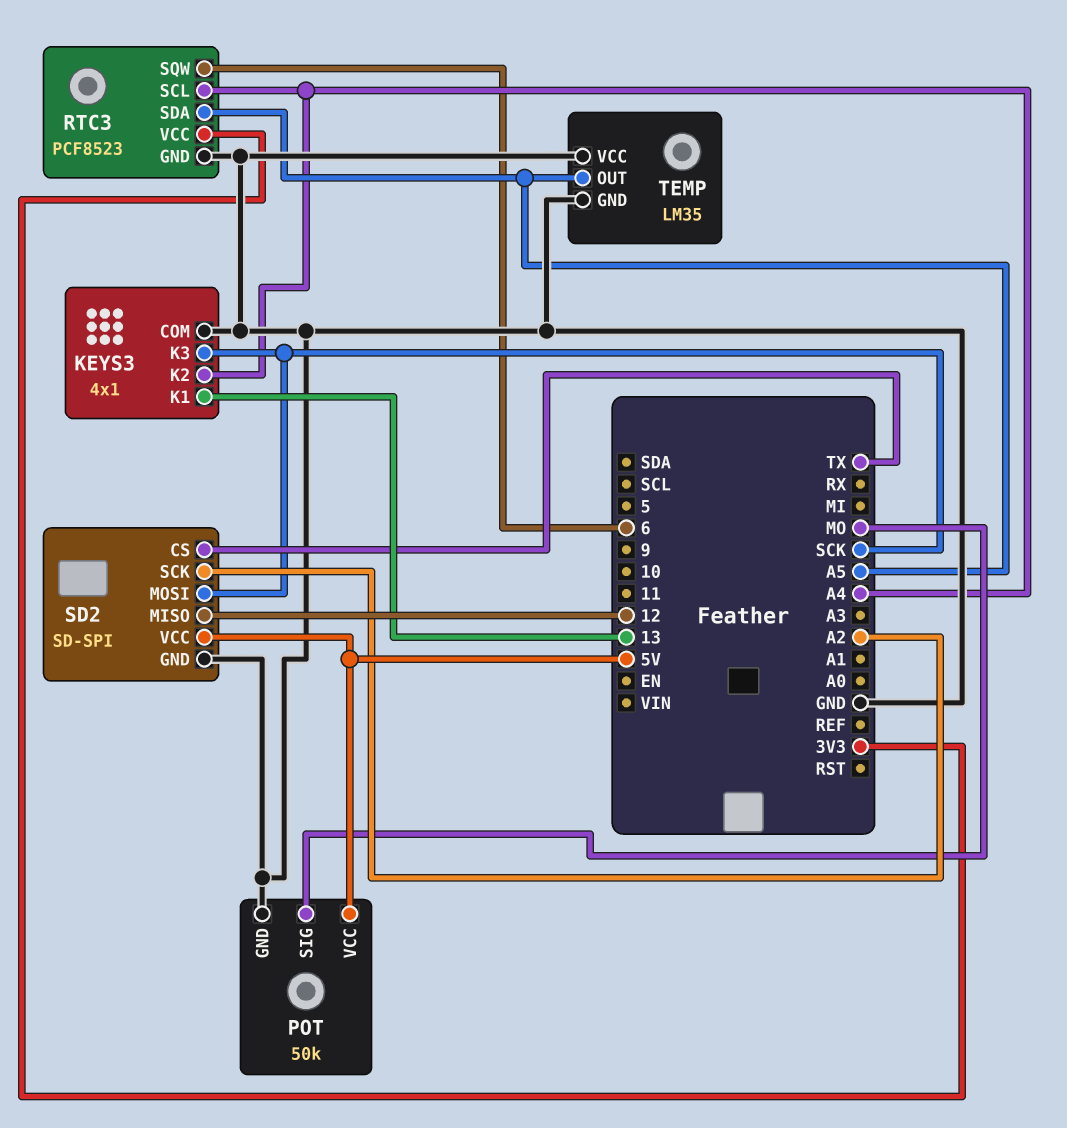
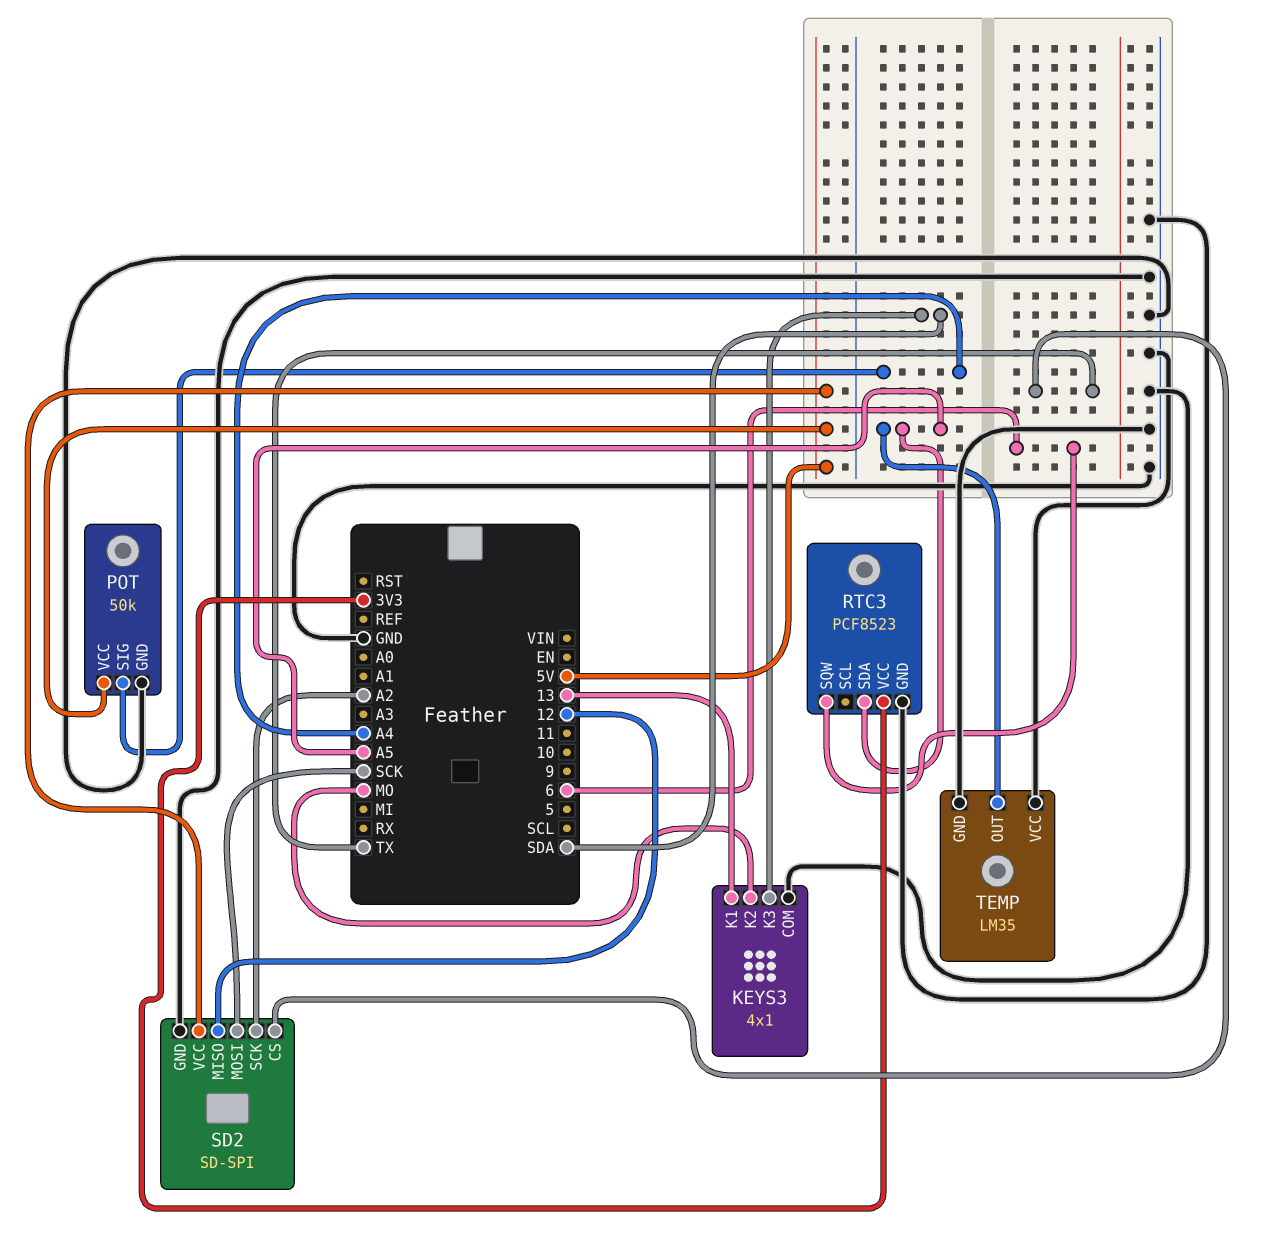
KEYS3 pin K2: A4 -> MO
KEYS3 pin K3: SCK -> SDA
POT pin SIG: MO -> A4
RTC3 pin SCL: A4 -> none

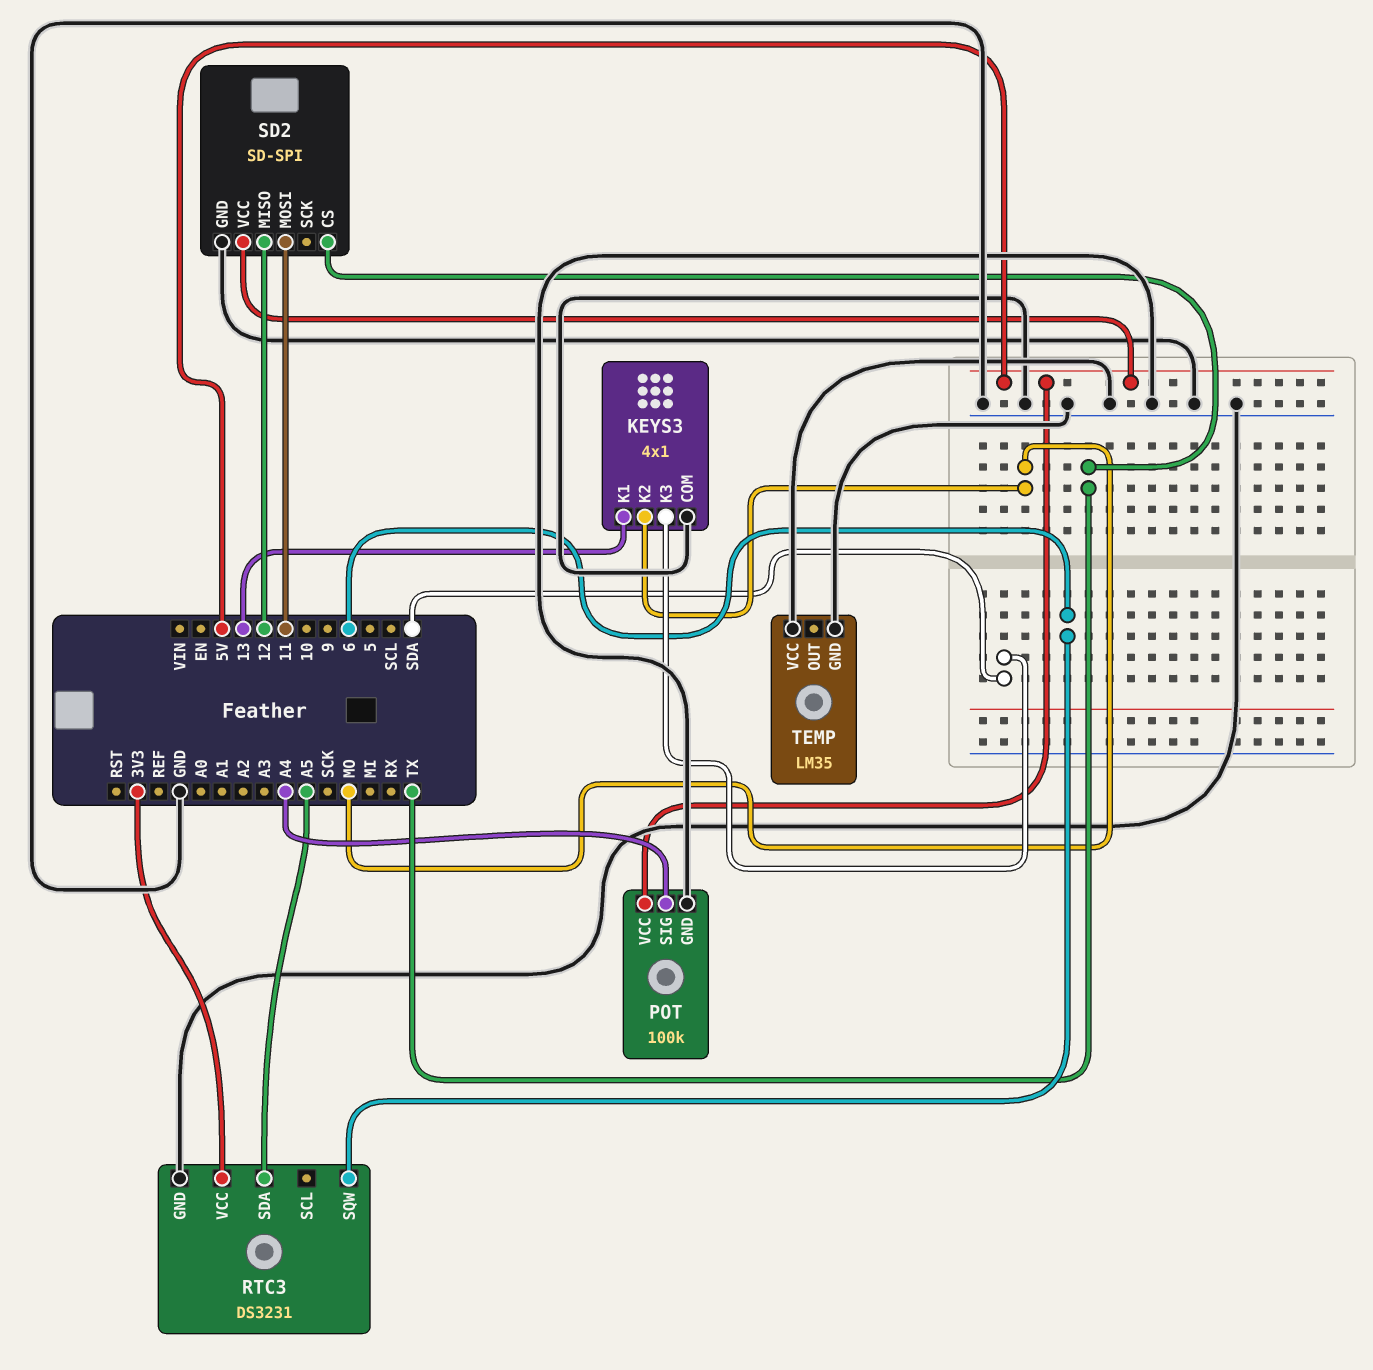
POT: 50k -> 100k
RTC3: PCF8523 -> DS3231
SD2 pin MOSI: SCK -> 11
SD2 pin SCK: A2 -> none
TEMP pin OUT: A5 -> none

